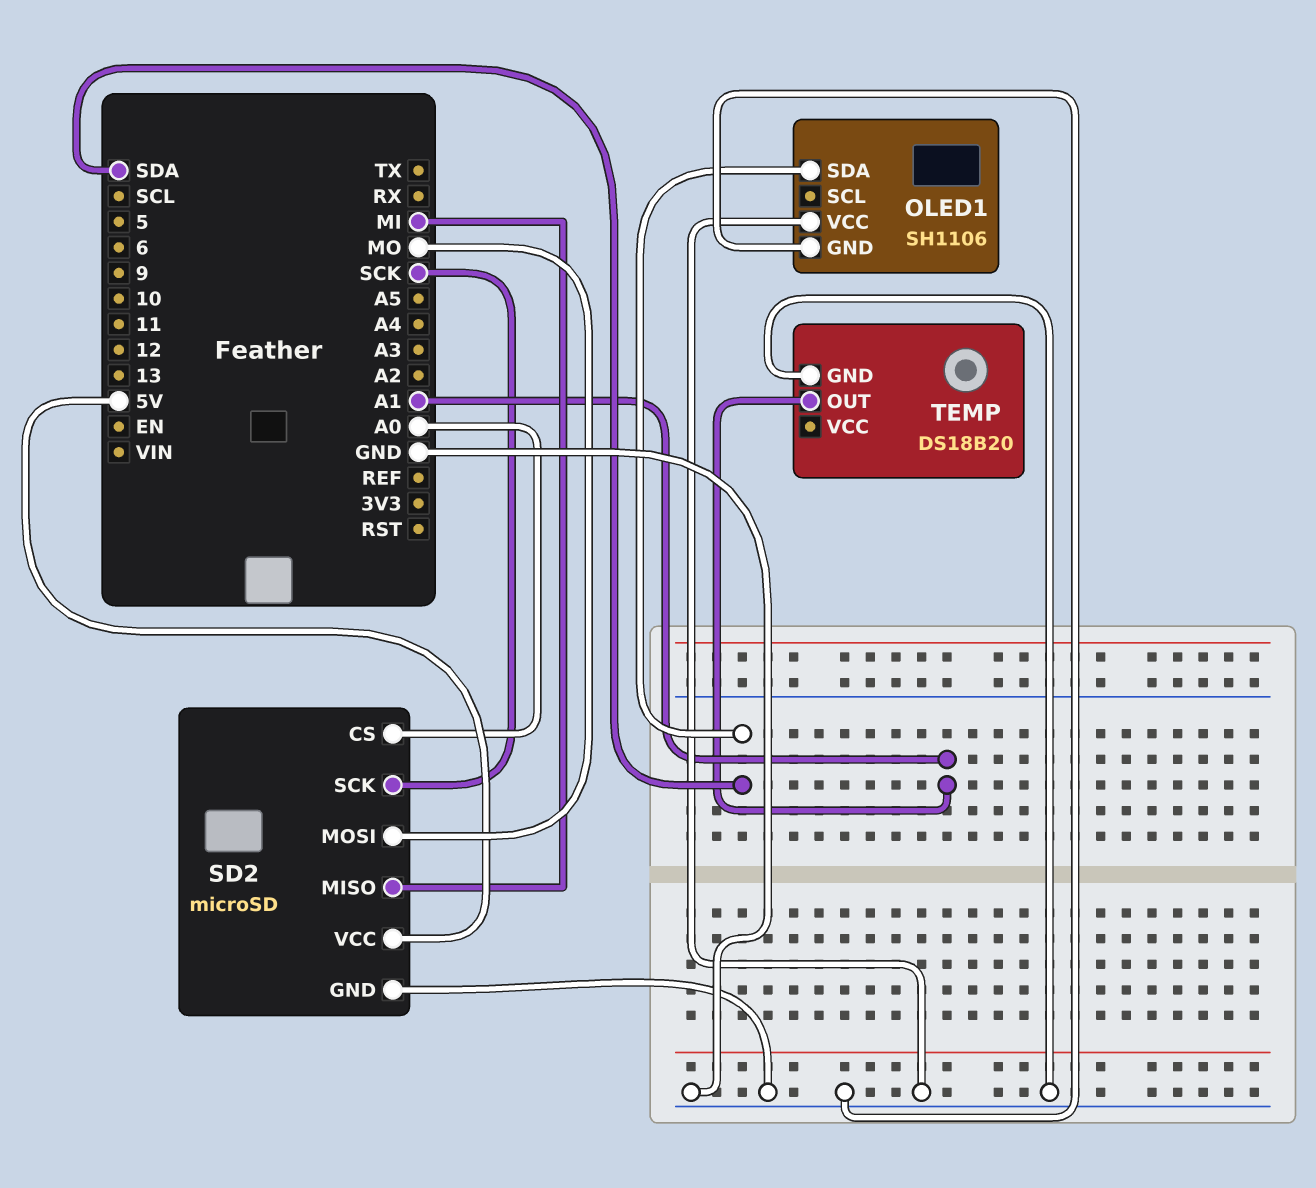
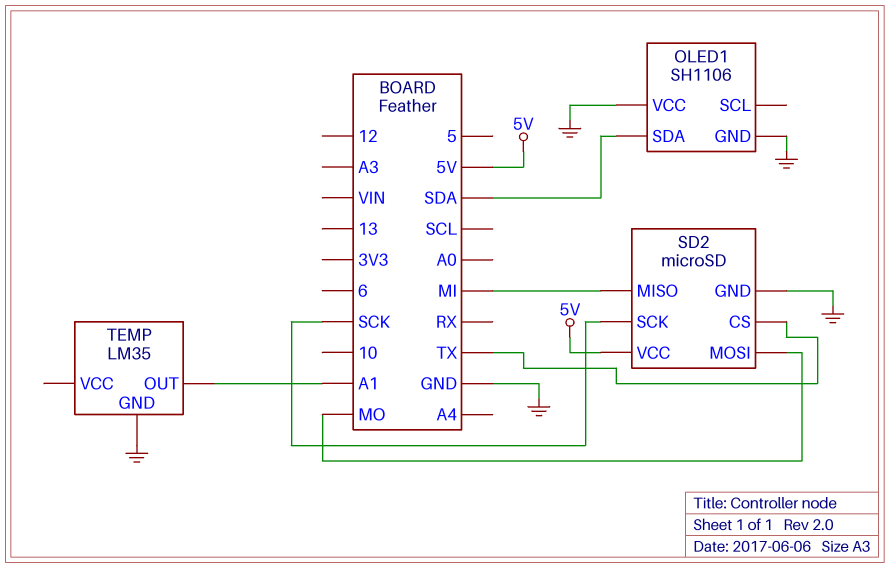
SD2 pin CS: A0 -> TX
TEMP: DS18B20 -> LM35

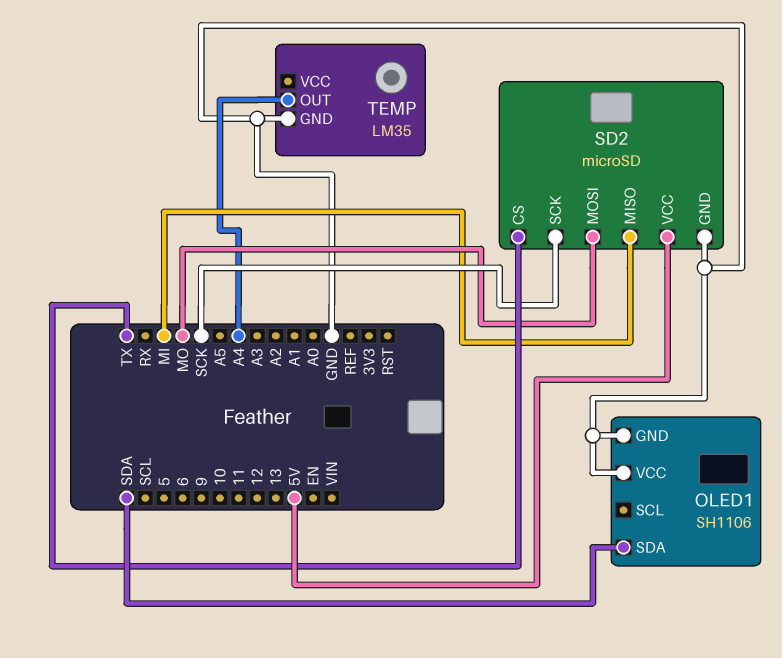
TEMP pin OUT: A1 -> A4

